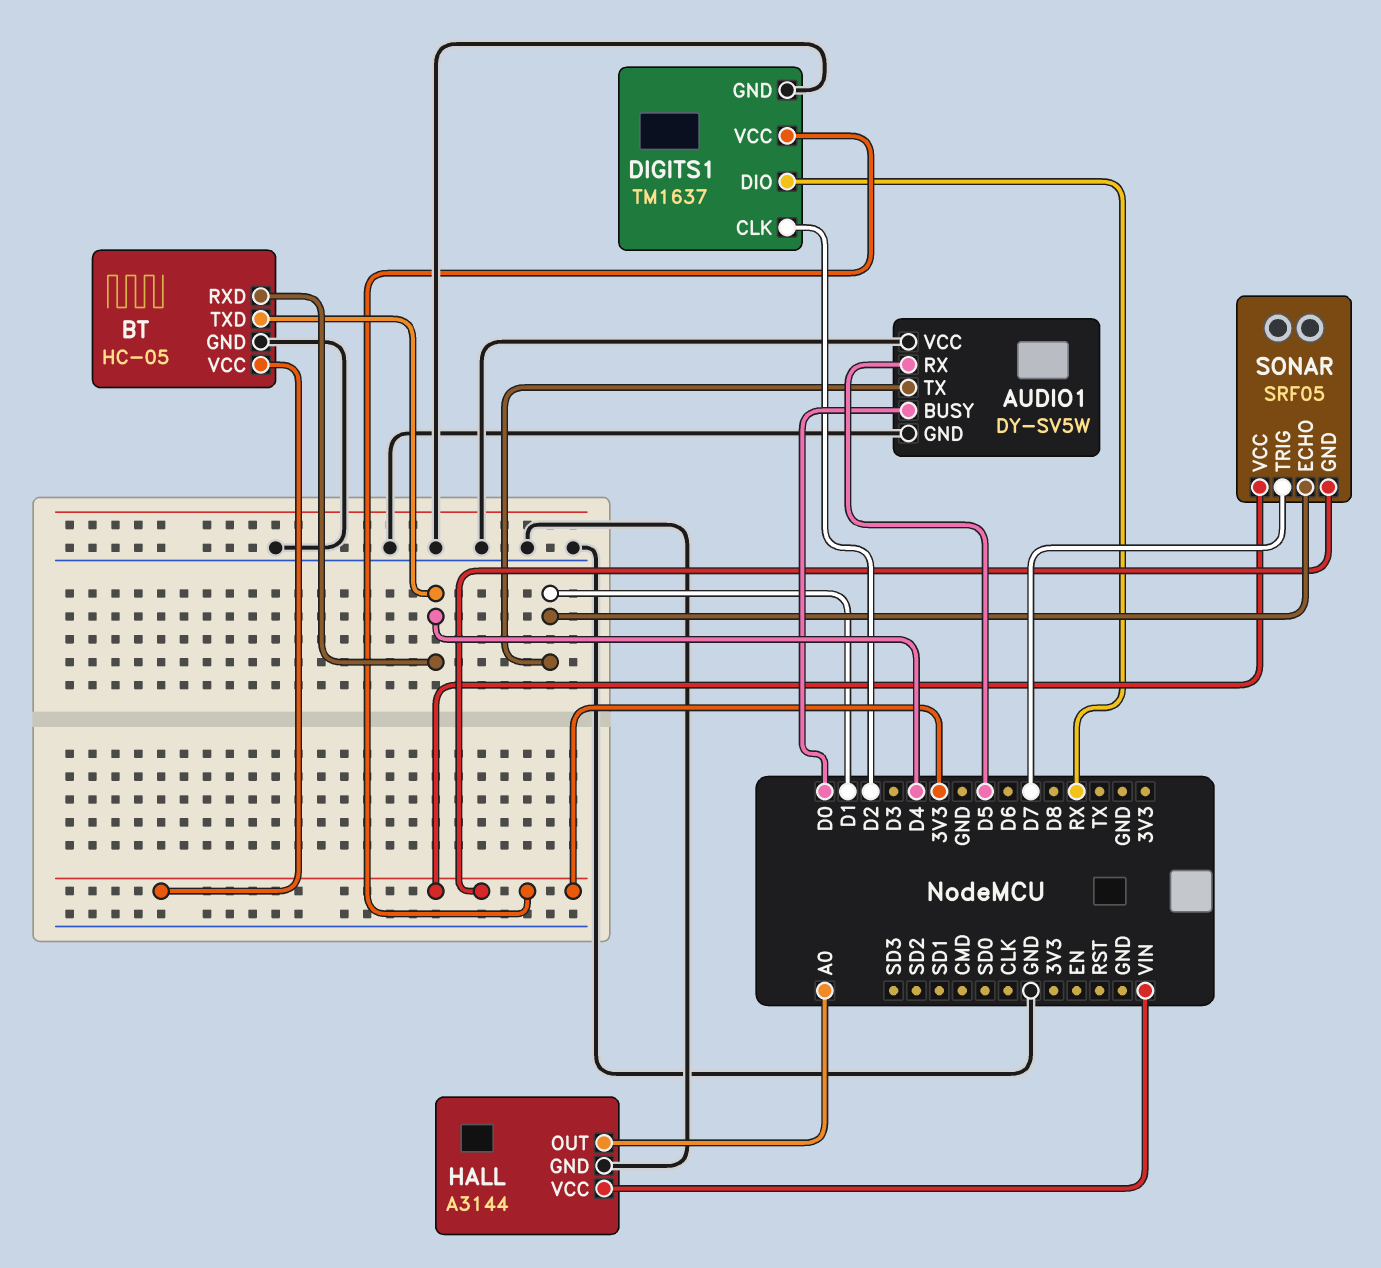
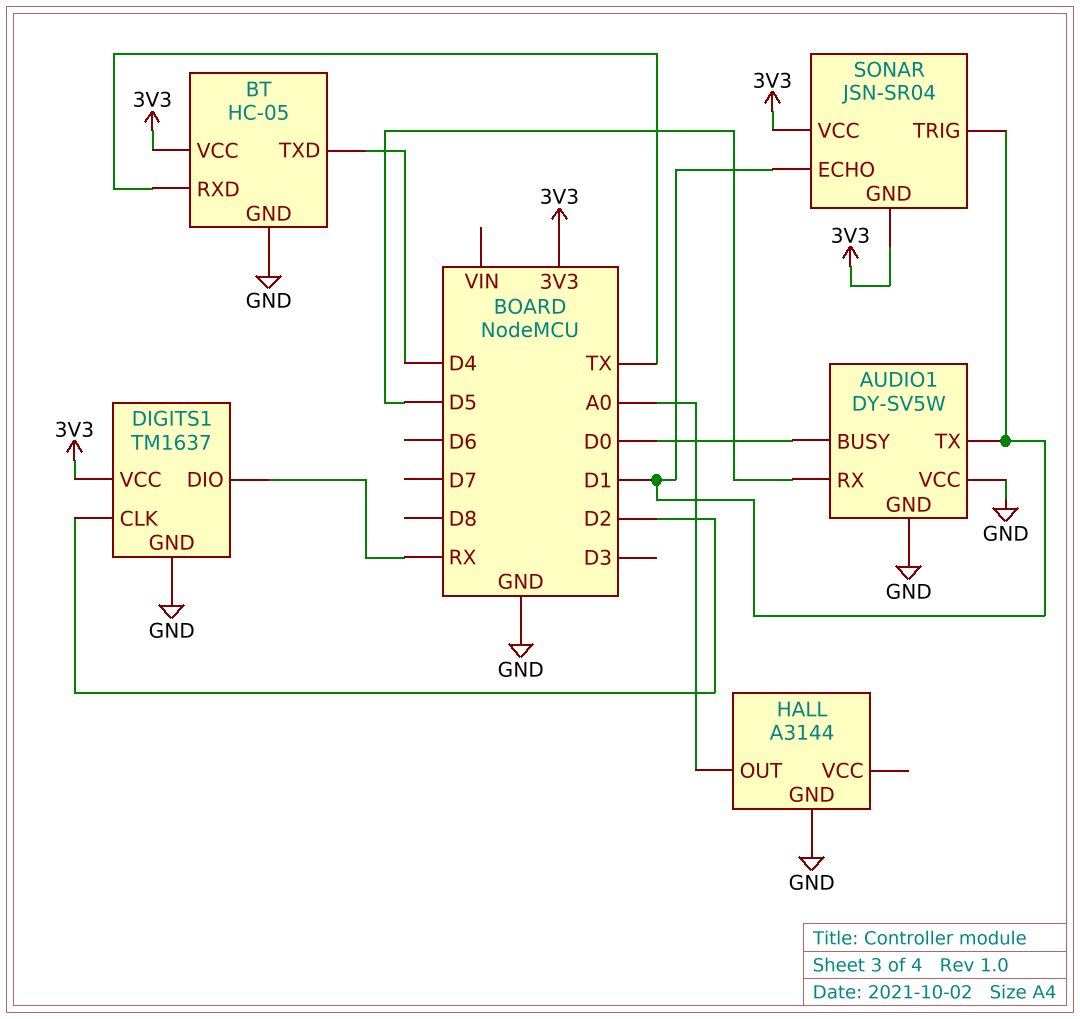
BT pin RXD: D4 -> TX
HALL pin VCC: VIN -> none
SONAR: SRF05 -> JSN-SR04
SONAR pin TRIG: D7 -> D1

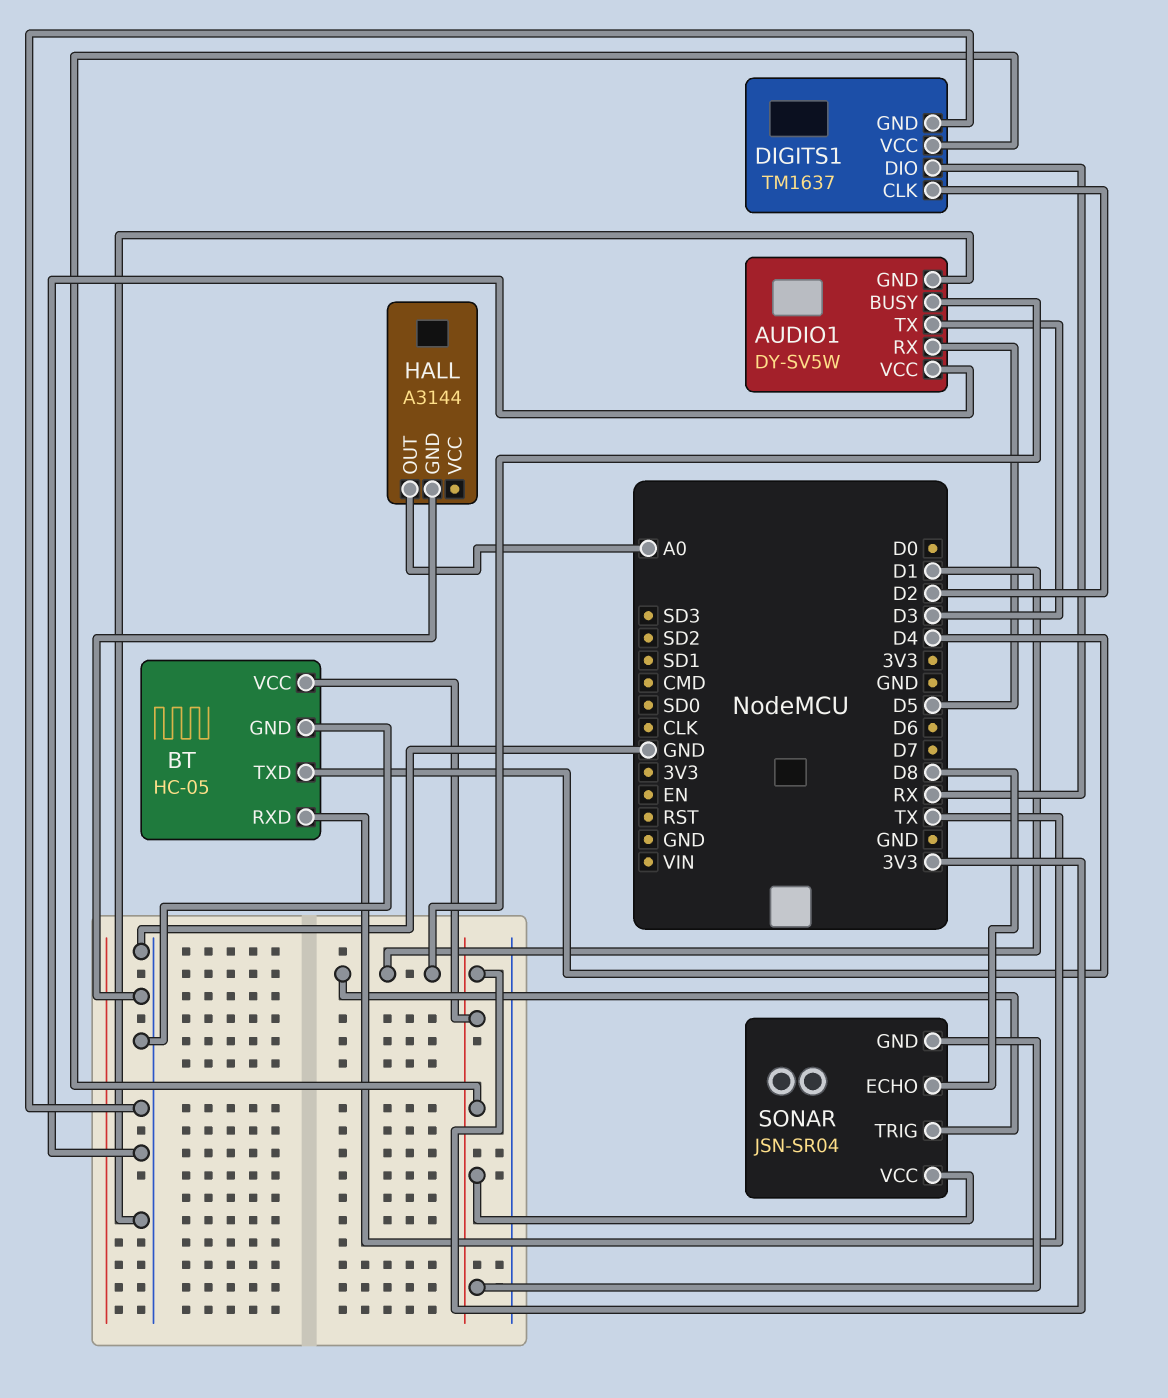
AUDIO1 pin BUSY: D0 -> D1
AUDIO1 pin TX: D1 -> D3
SONAR pin ECHO: D1 -> D8

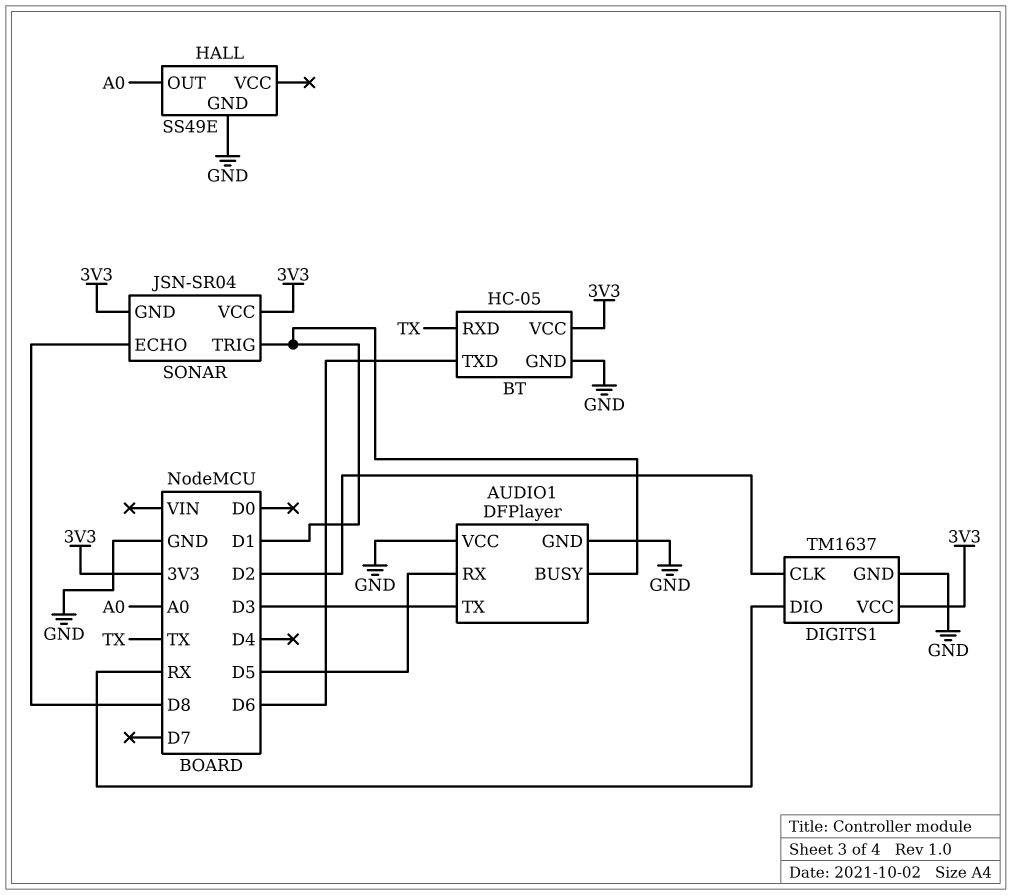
AUDIO1: DY-SV5W -> DFPlayer
BT pin TXD: D4 -> D6
HALL: A3144 -> SS49E

